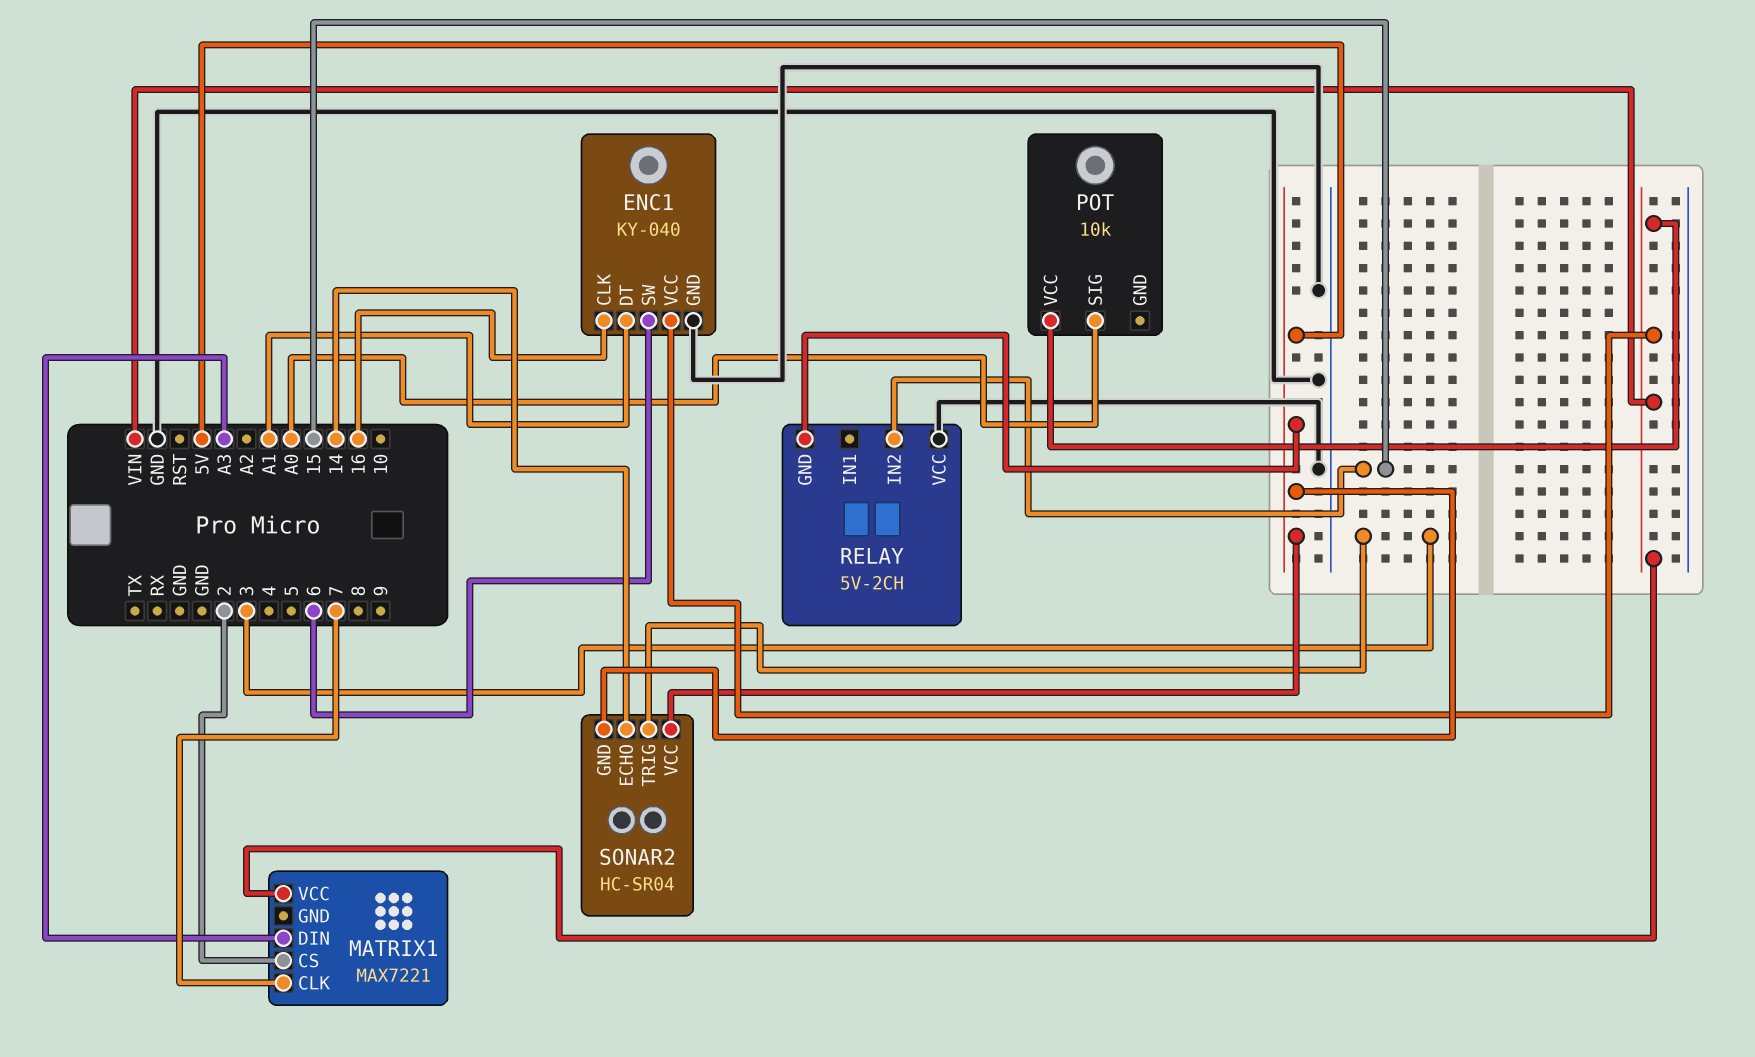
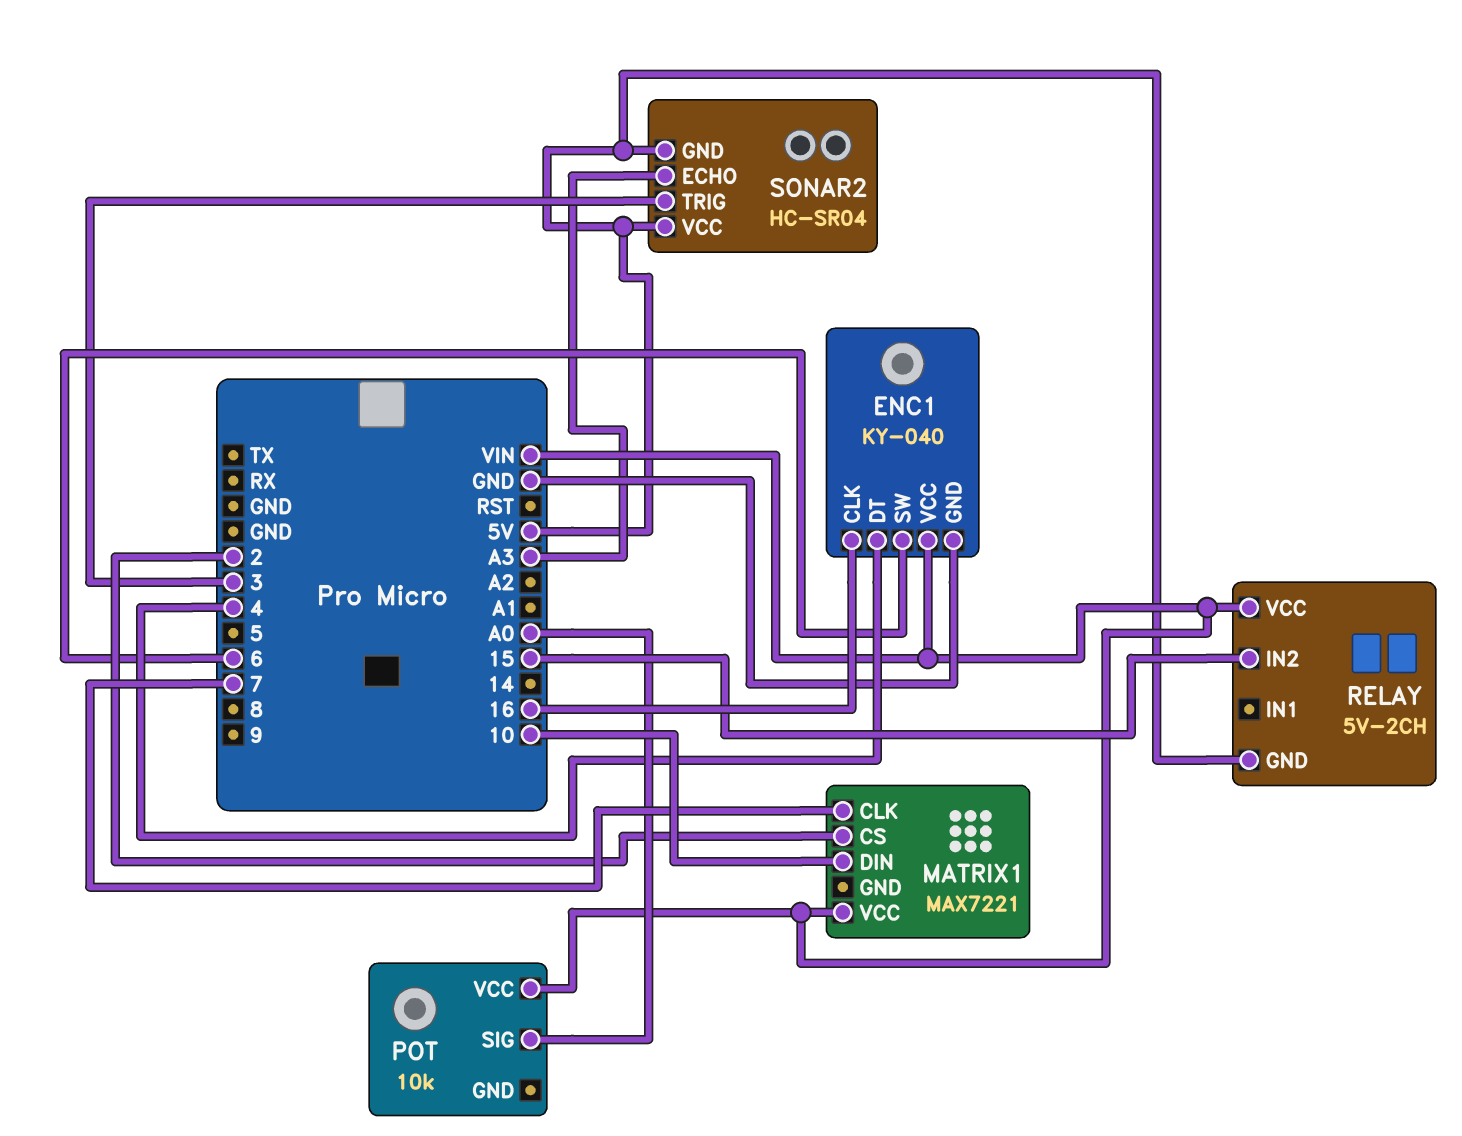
ENC1 pin DT: A1 -> 4
MATRIX1 pin DIN: A3 -> 10
RELAY pin VCC: GND -> VIN
SONAR2 pin ECHO: 14 -> A3

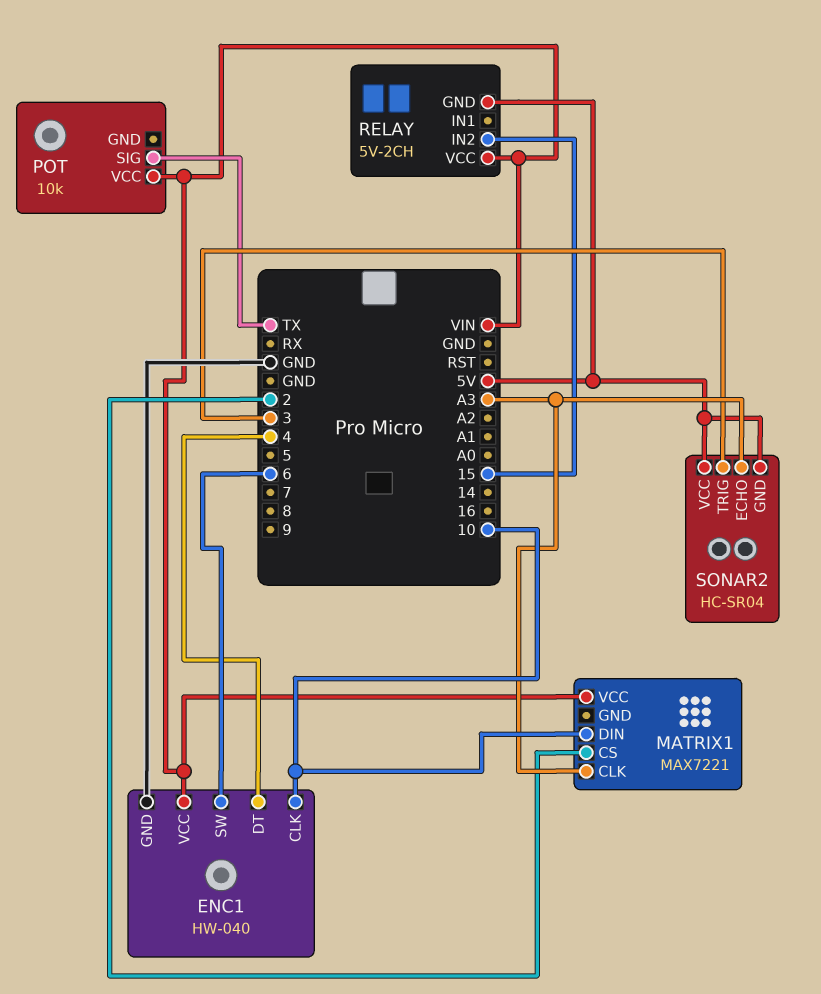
ENC1: KY-040 -> HW-040
ENC1 pin CLK: 16 -> 10
MATRIX1 pin CLK: 7 -> A3
POT pin SIG: A0 -> TX

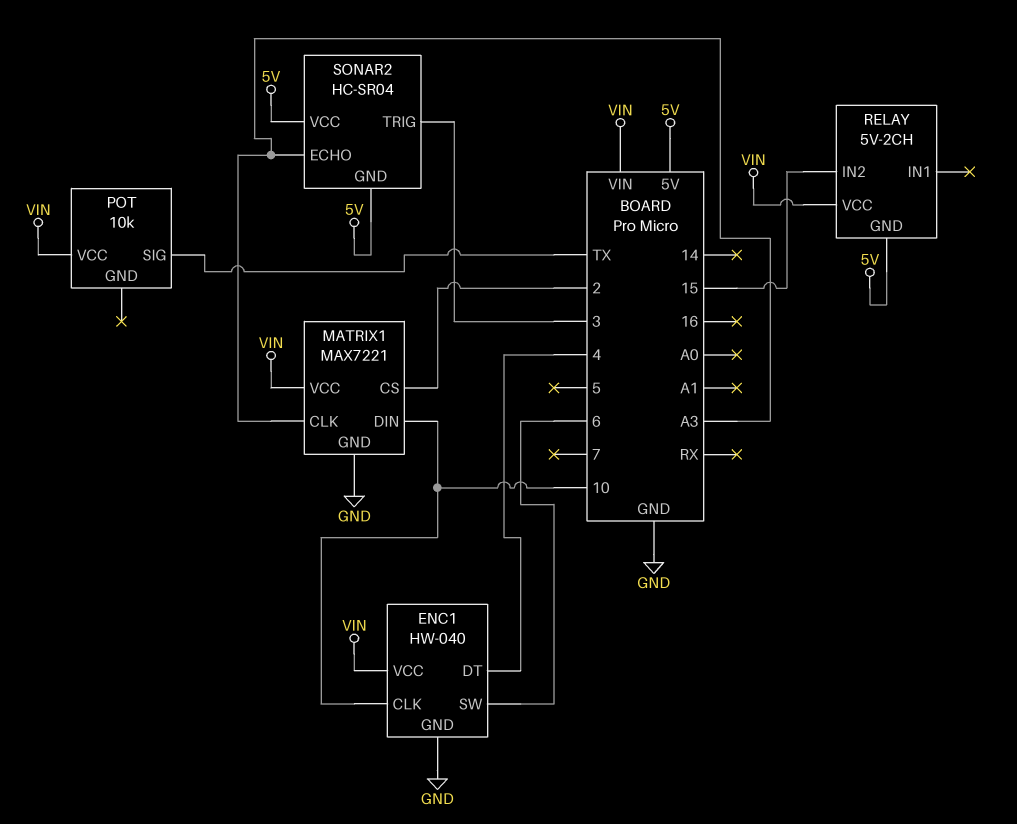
MATRIX1 pin GND: none -> GND

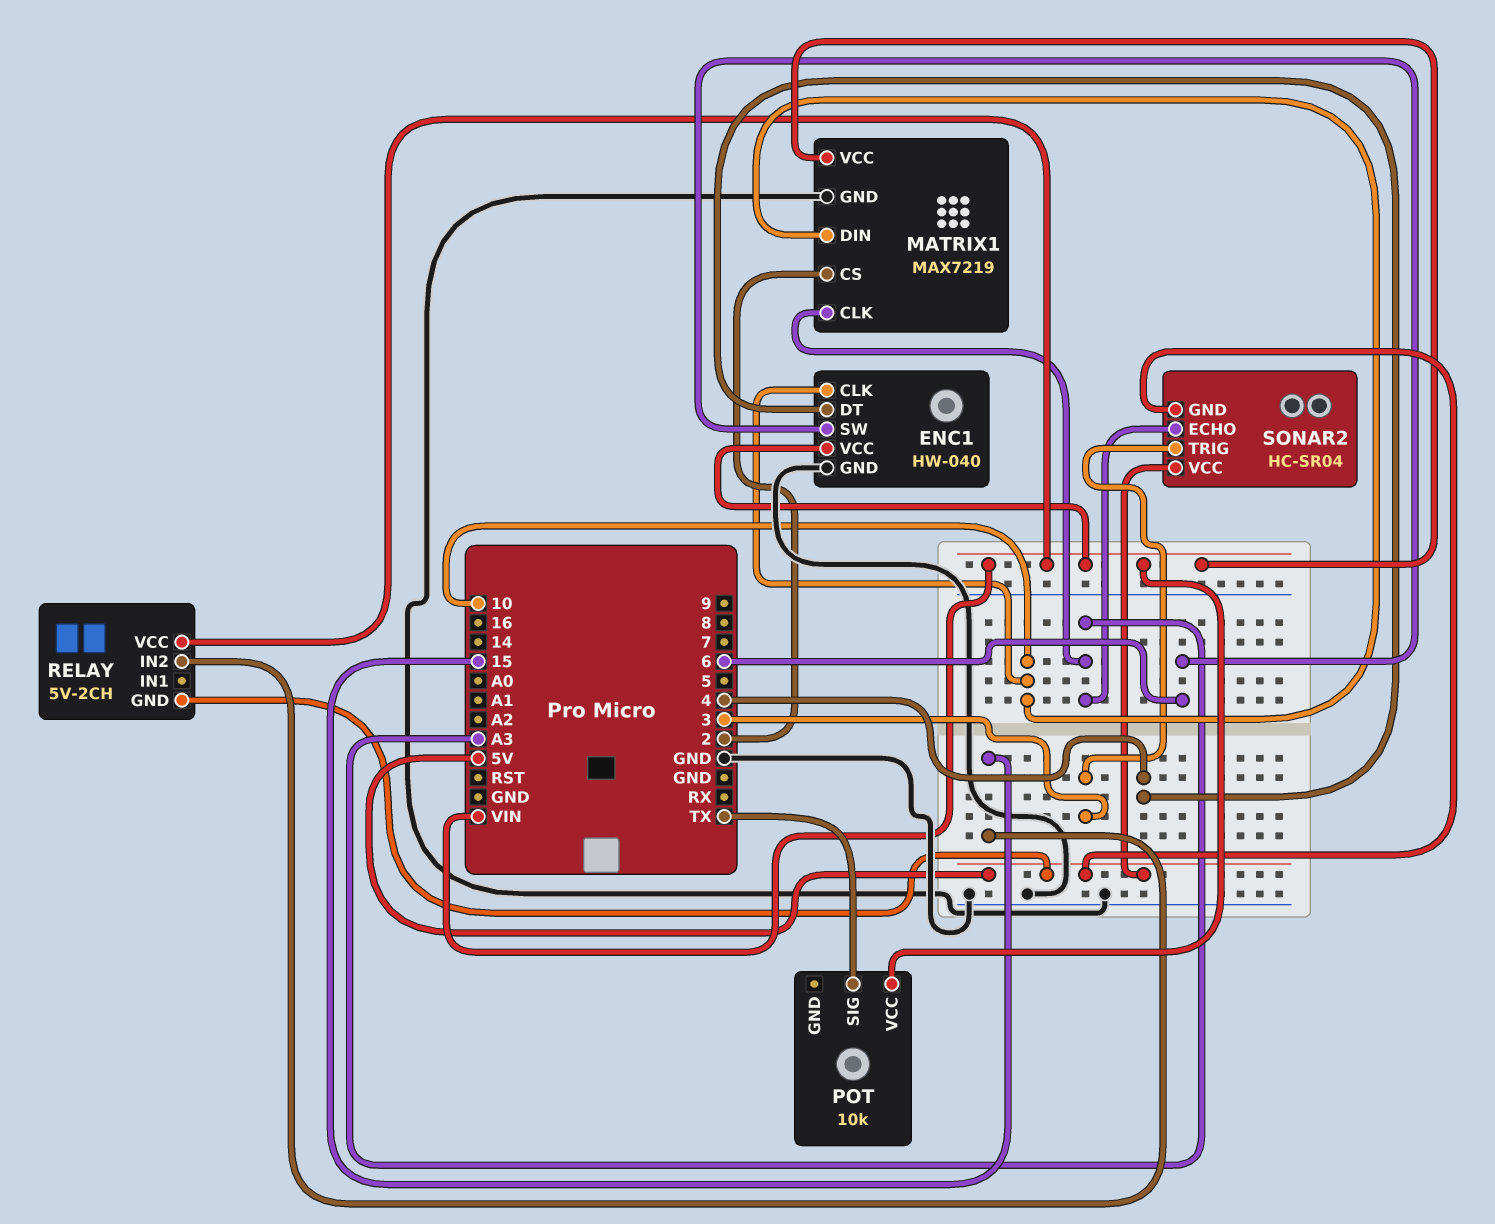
MATRIX1: MAX7221 -> MAX7219

